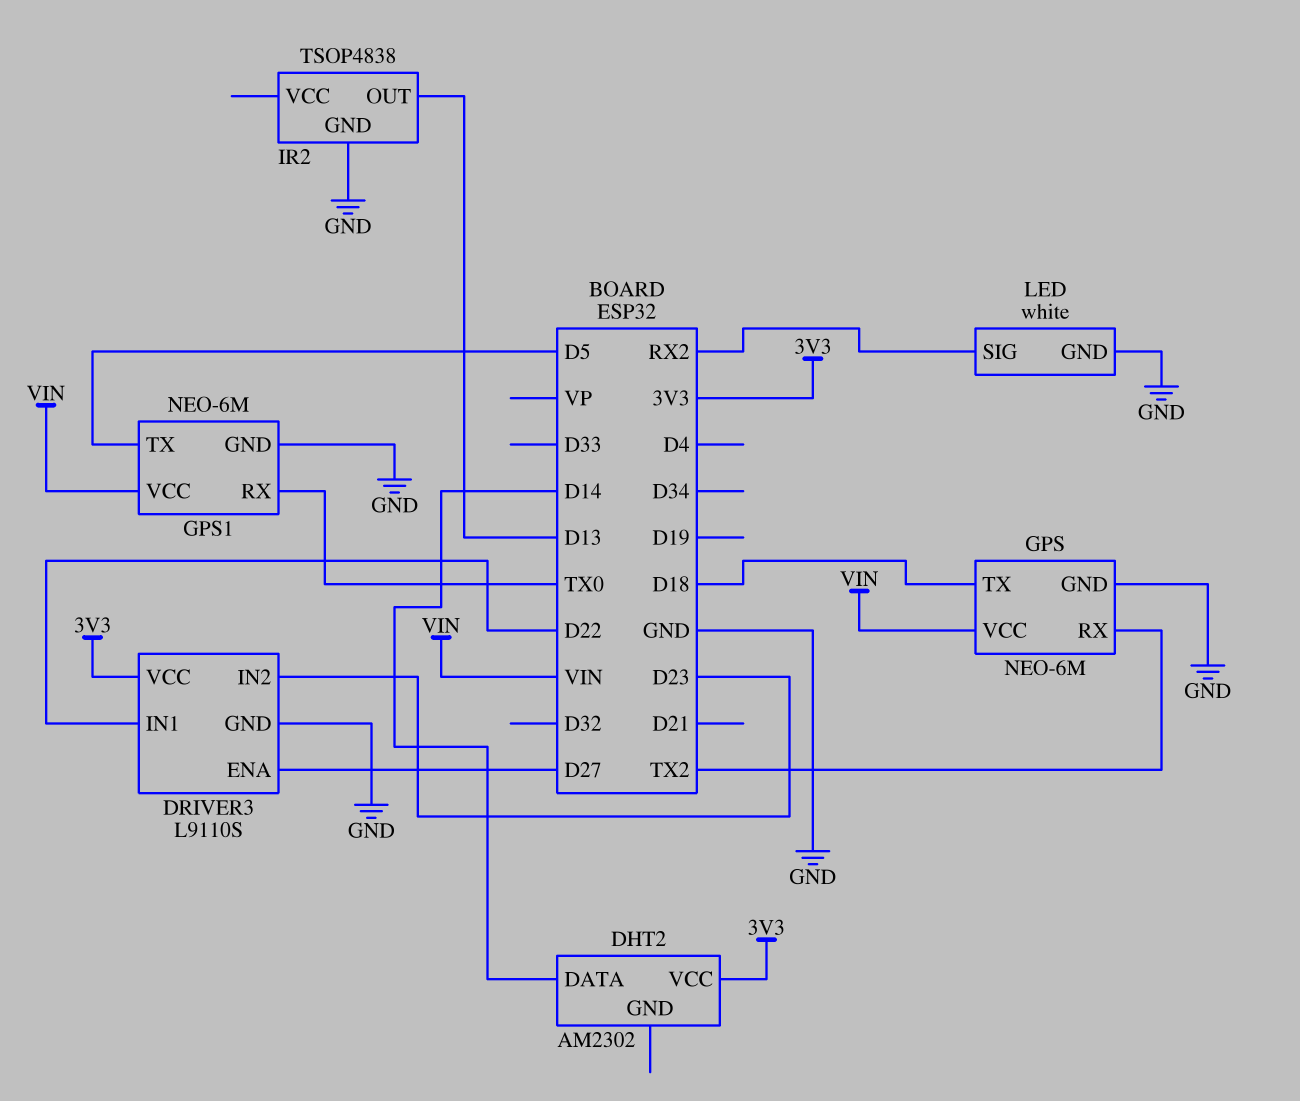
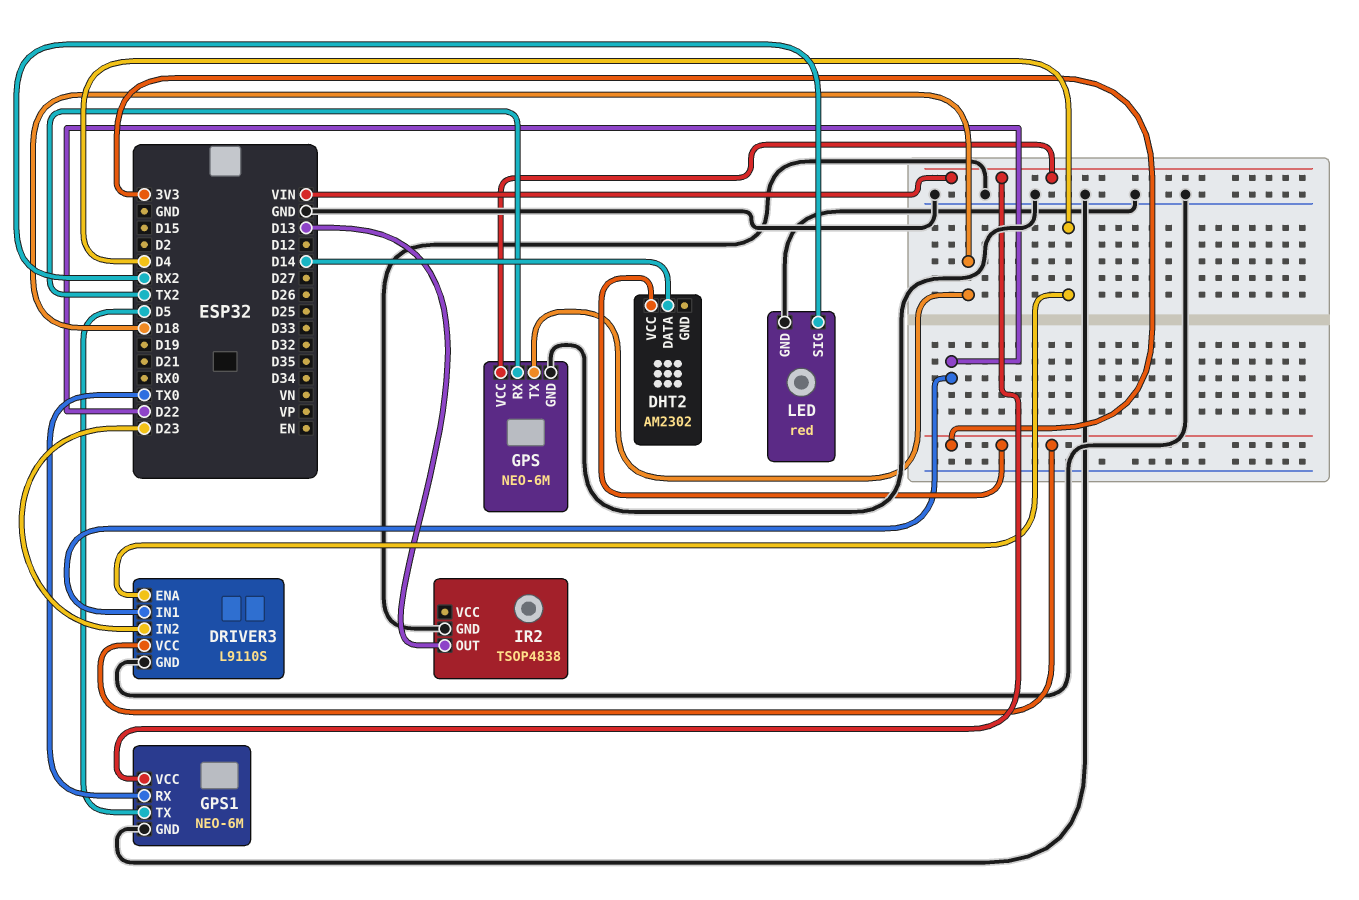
DRIVER3 pin ENA: D27 -> D4
LED: white -> red

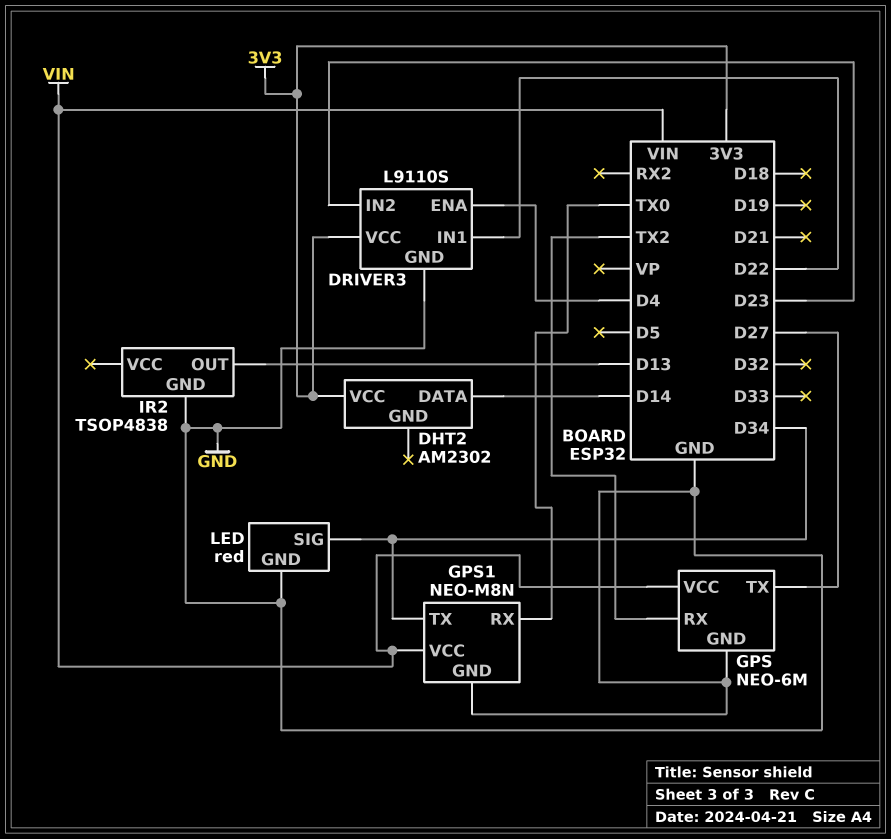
GPS pin TX: D18 -> D27
GPS1: NEO-6M -> NEO-M8N
GPS1 pin TX: D5 -> D34
LED pin SIG: RX2 -> D34

